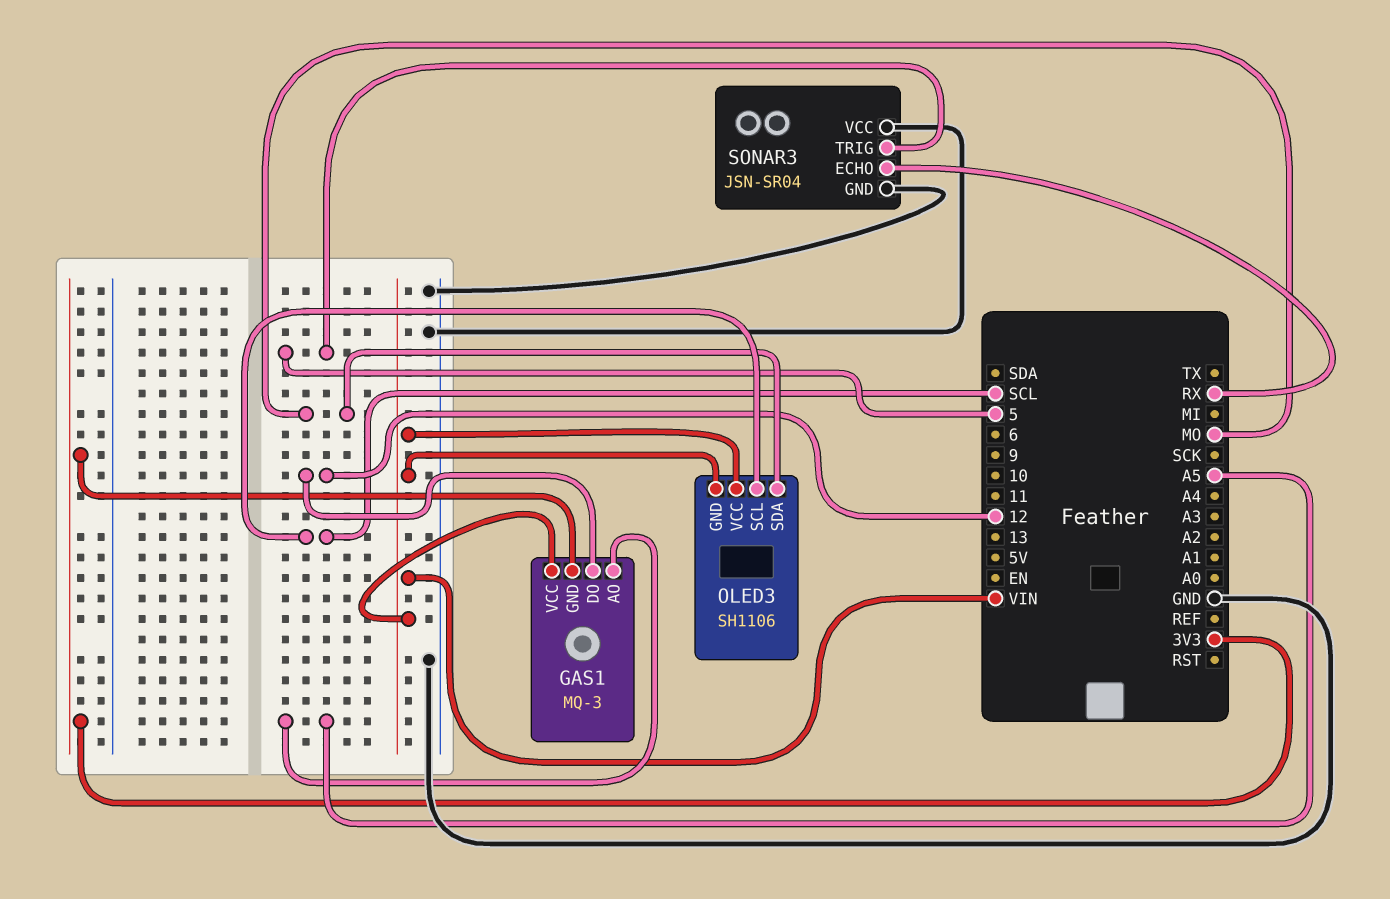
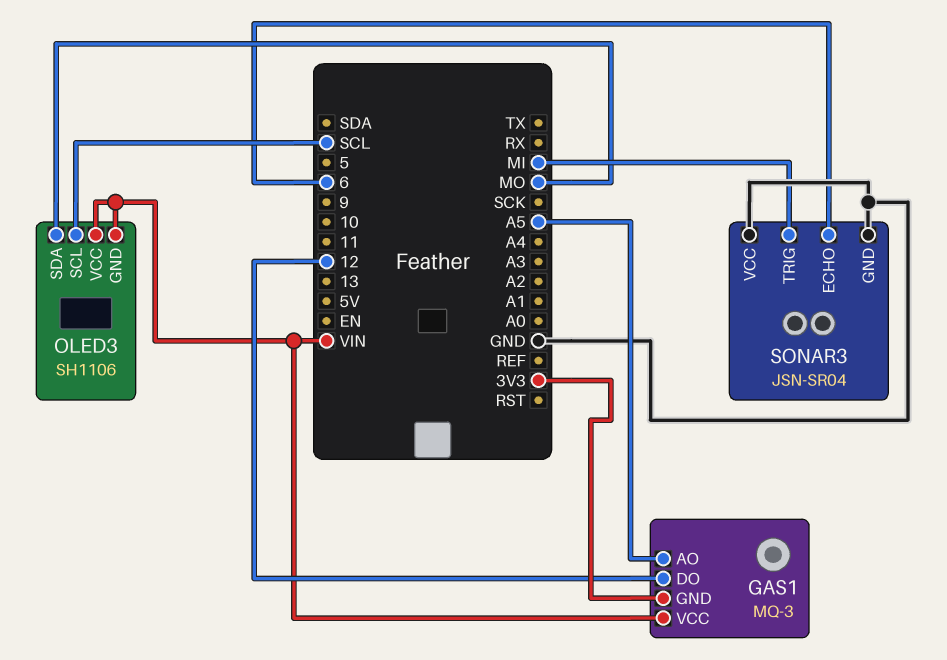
SONAR3 pin ECHO: RX -> 6
SONAR3 pin TRIG: 5 -> MI

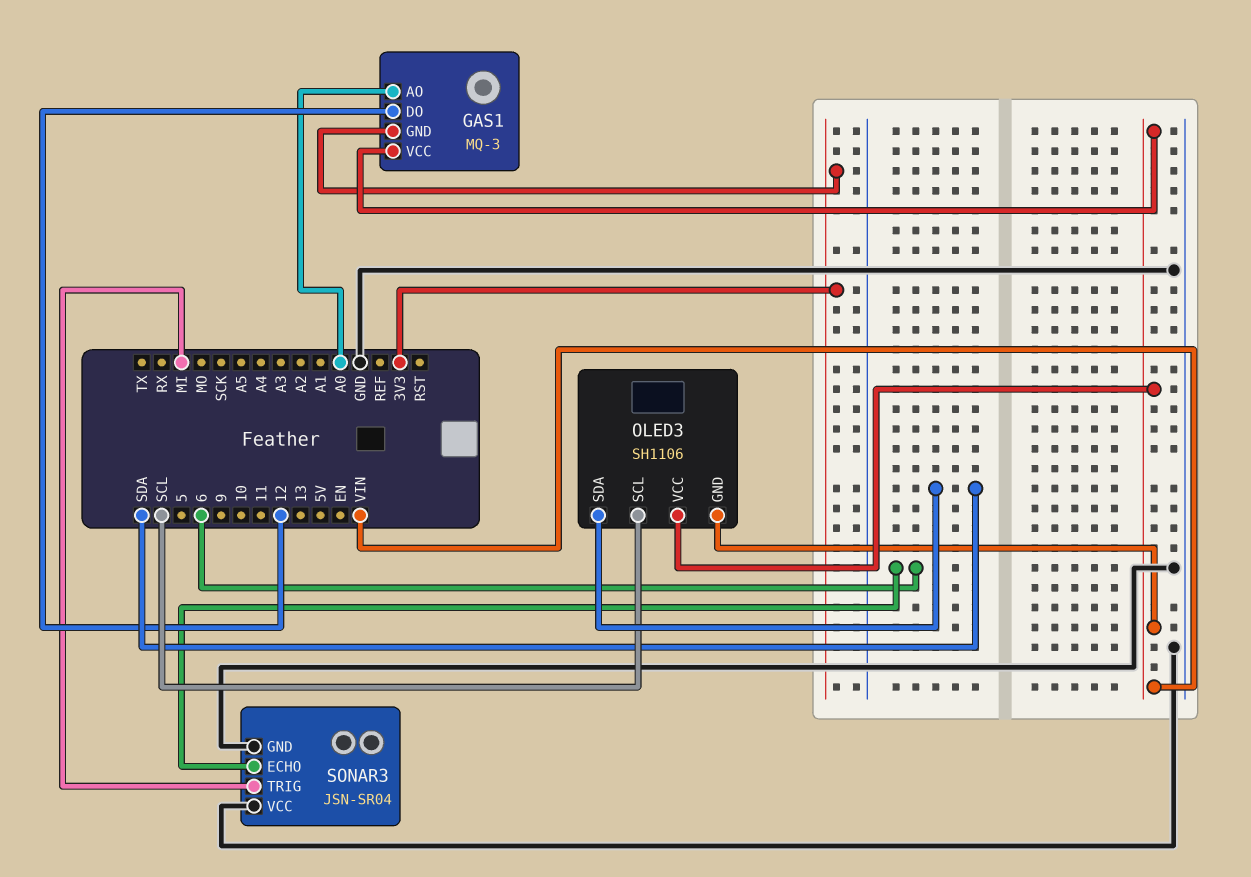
GAS1 pin AO: A5 -> A0
OLED3 pin SDA: MO -> SDA

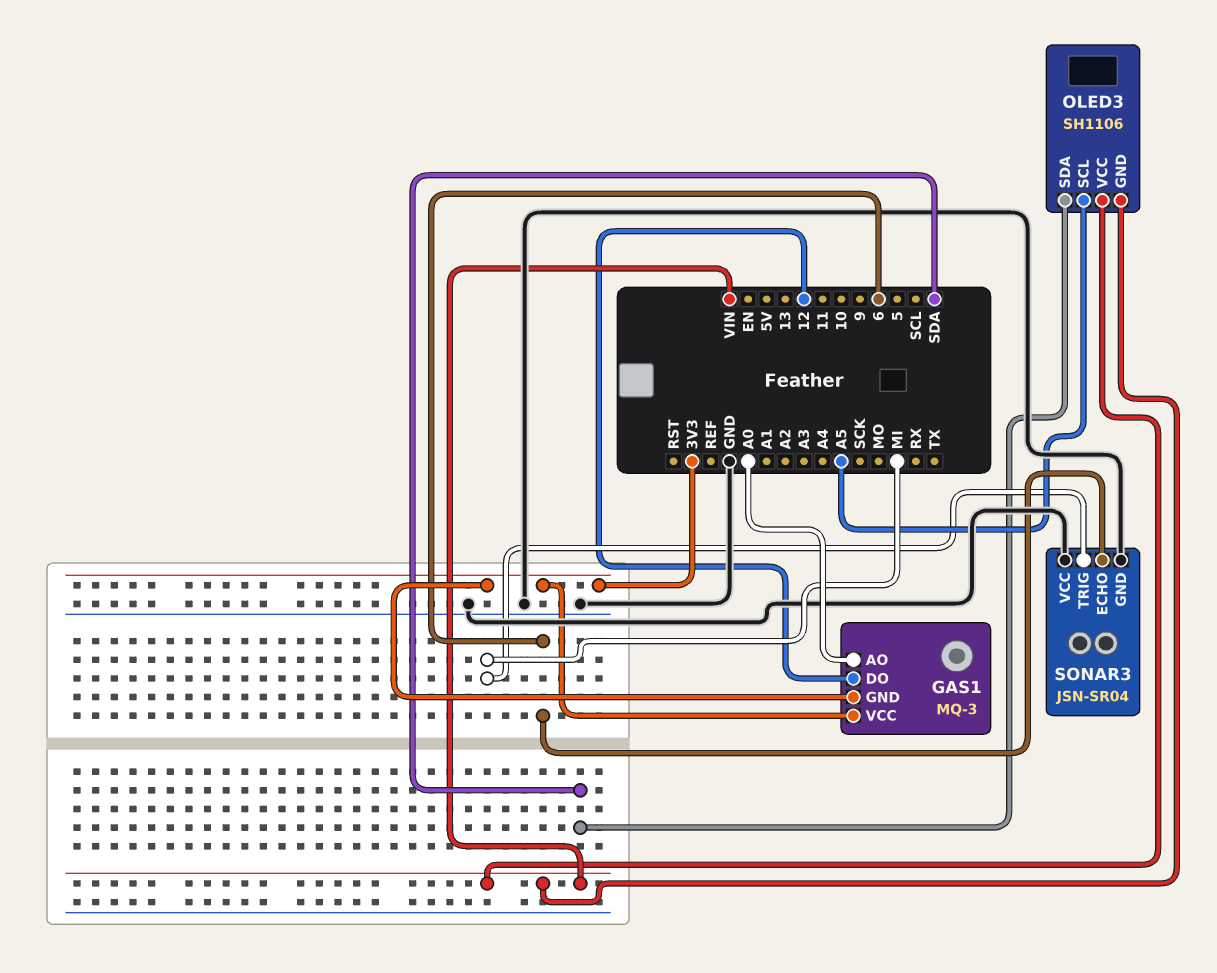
GAS1 pin VCC: VIN -> 3V3
OLED3 pin SCL: SCL -> A5

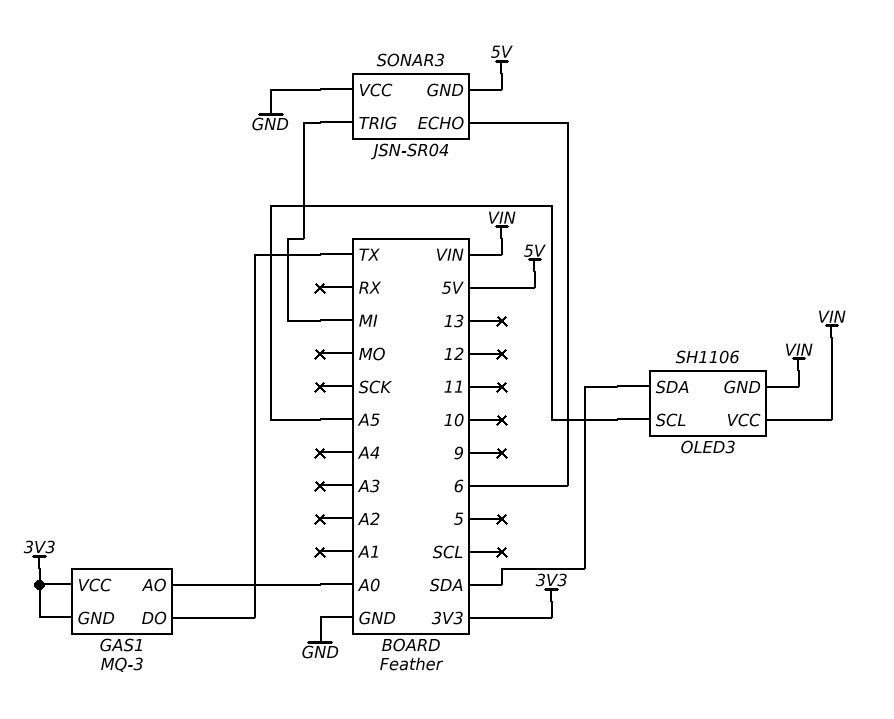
GAS1 pin DO: 12 -> TX
SONAR3 pin GND: GND -> 5V

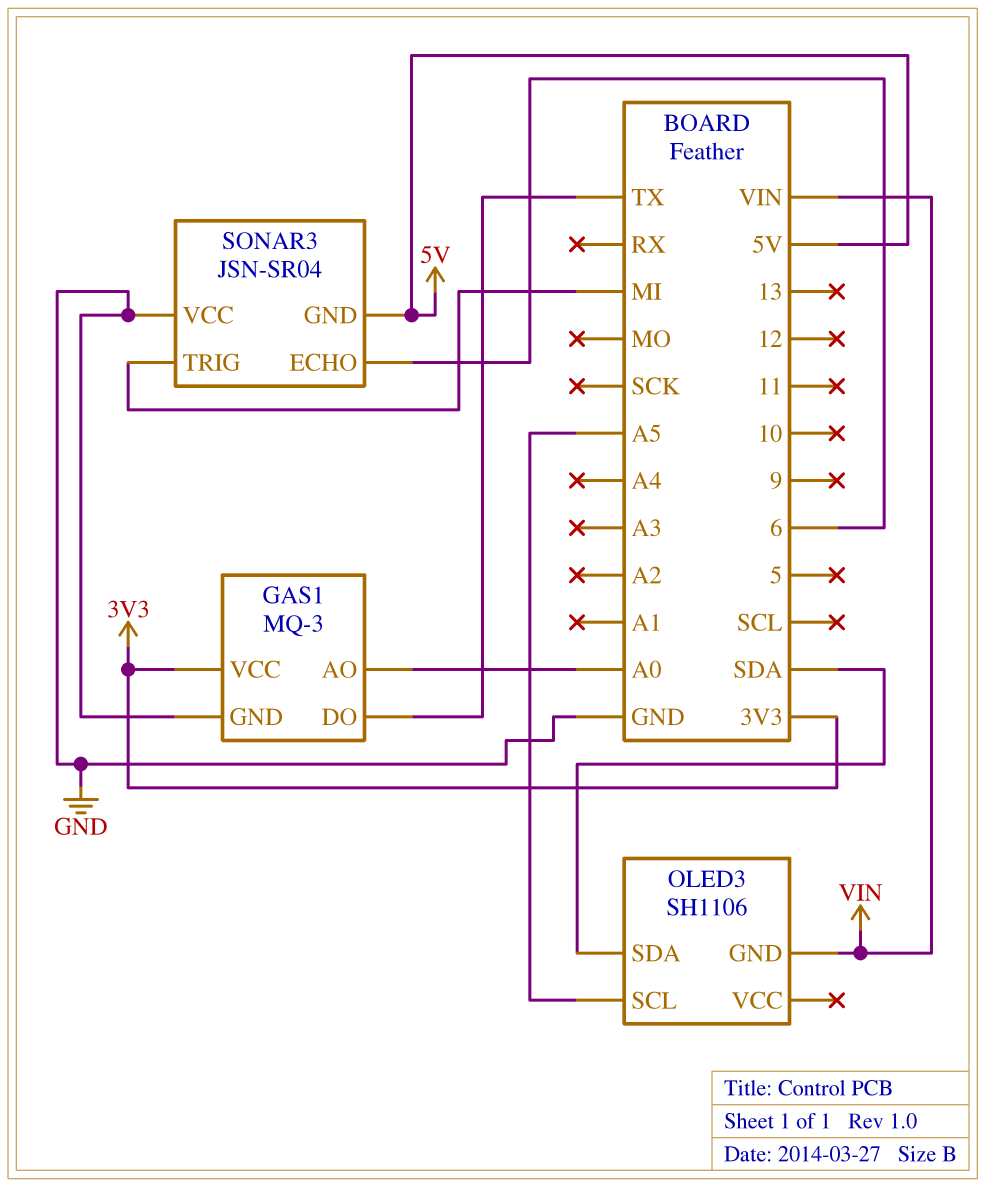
GAS1 pin GND: 3V3 -> GND
OLED3 pin VCC: VIN -> none

